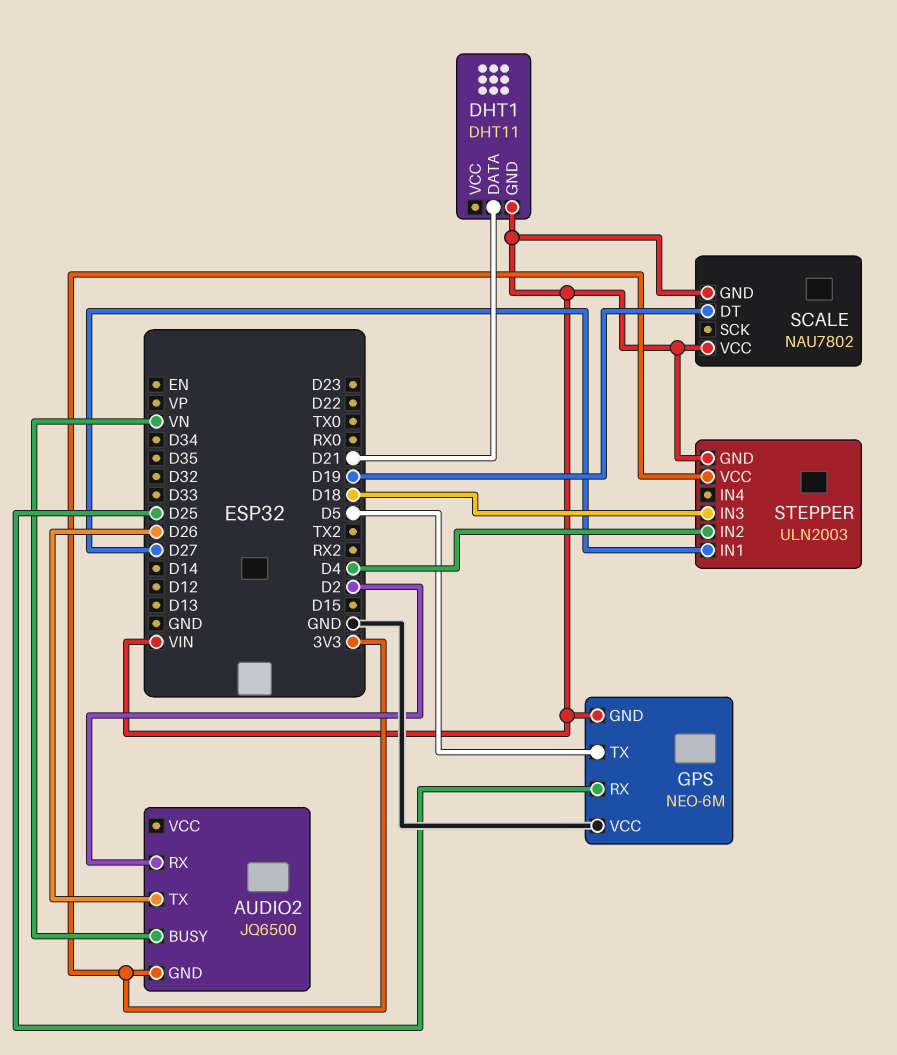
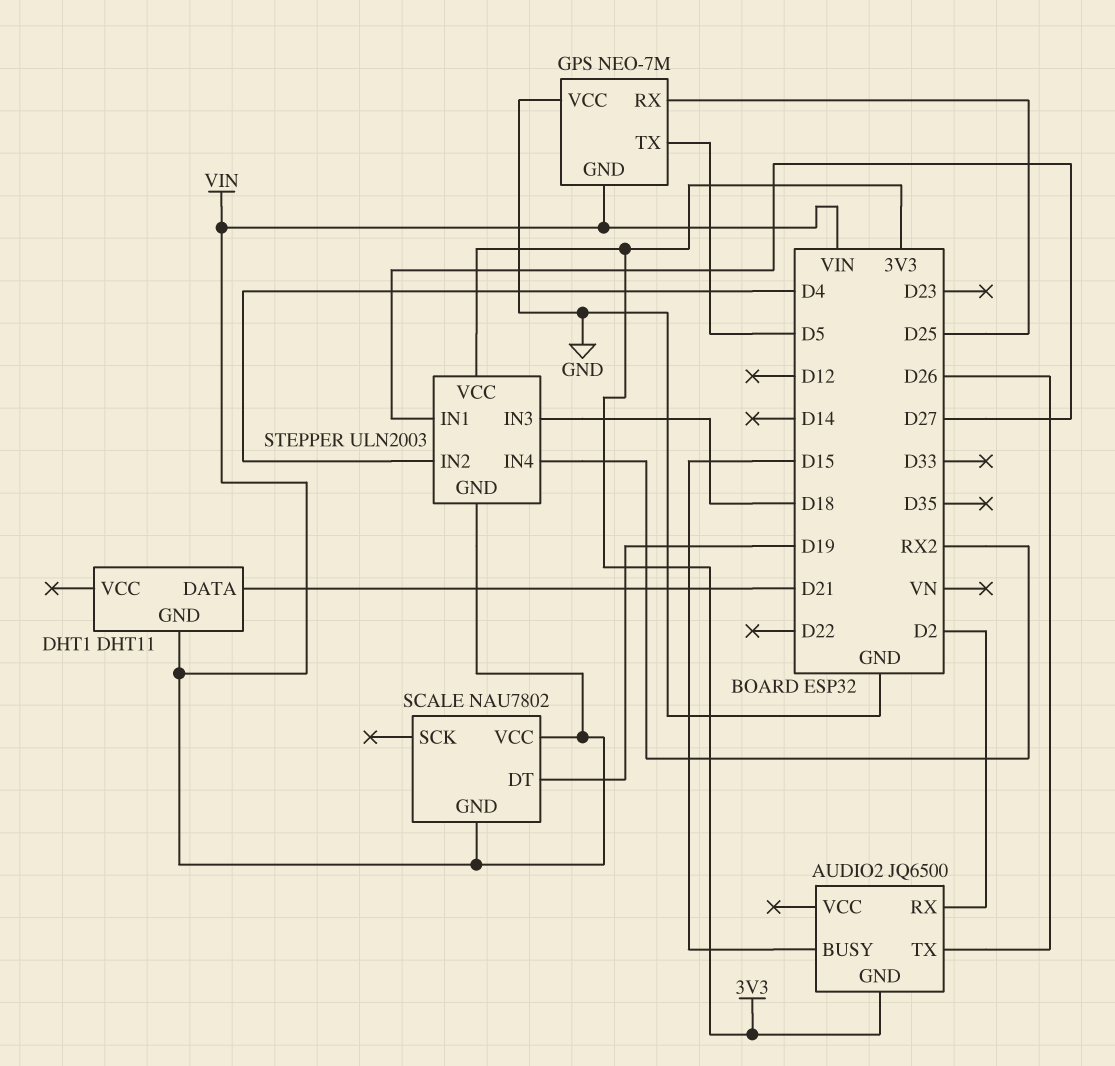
AUDIO2 pin BUSY: VN -> D15
GPS: NEO-6M -> NEO-7M
STEPPER pin IN4: none -> RX2

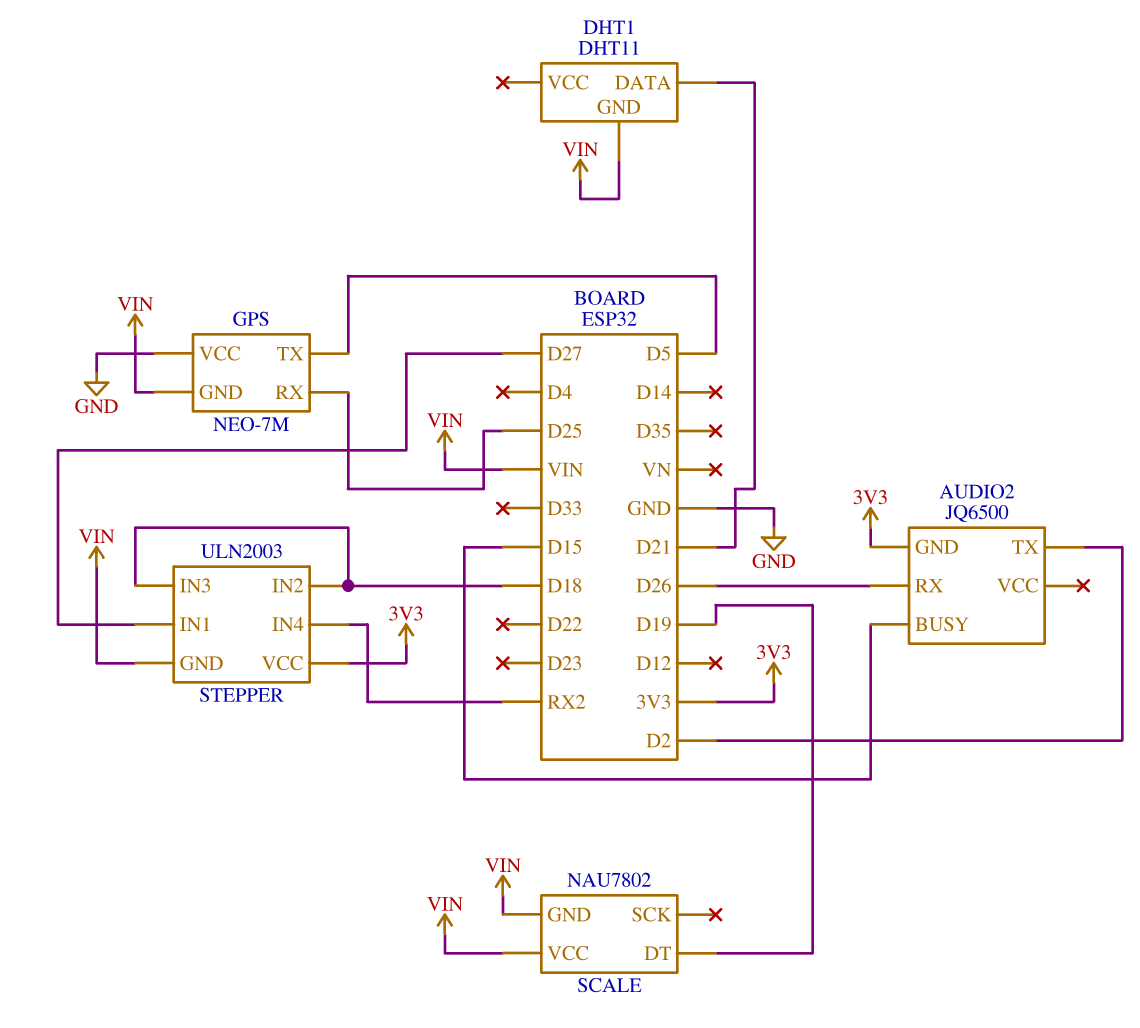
AUDIO2 pin RX: D2 -> D26
AUDIO2 pin TX: D26 -> D2
STEPPER pin IN2: D4 -> D18

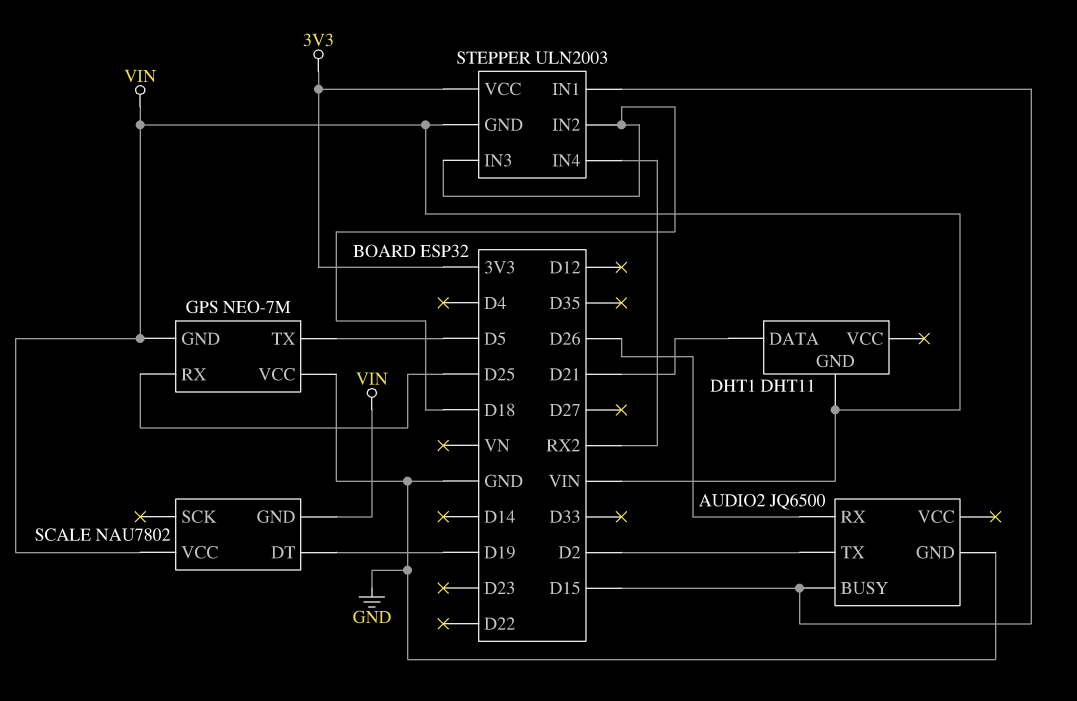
AUDIO2 pin GND: 3V3 -> GND
STEPPER pin IN1: D27 -> D15

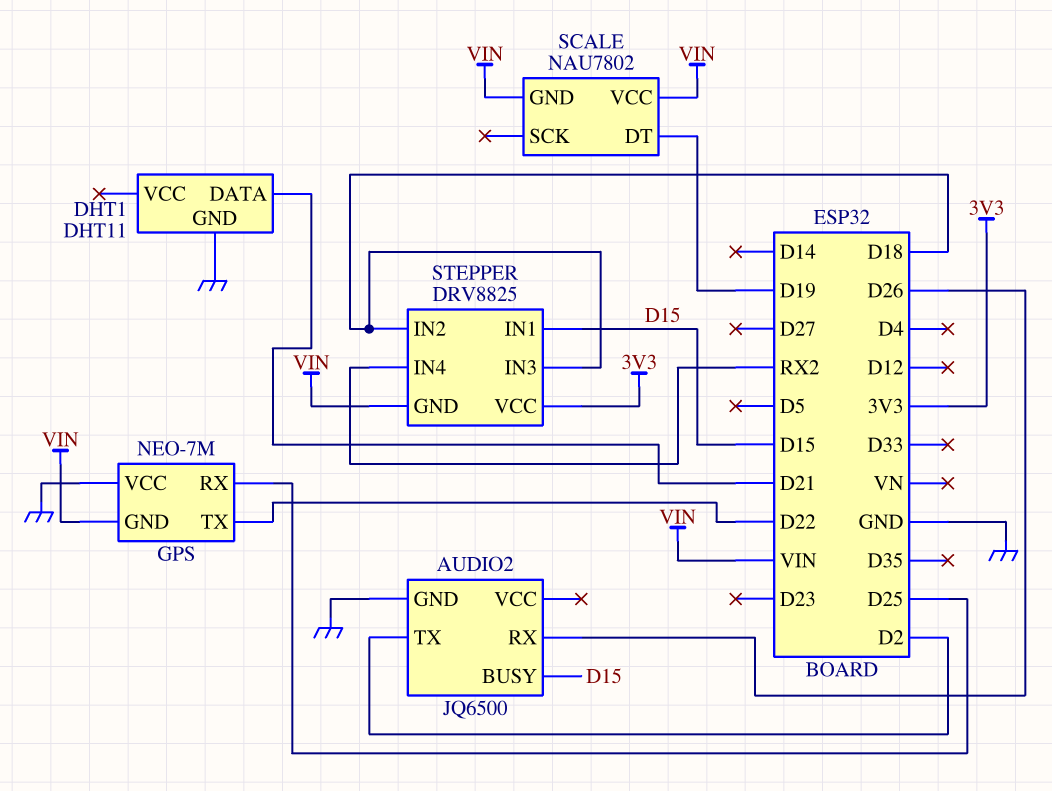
DHT1 pin GND: VIN -> GND
GPS pin TX: D5 -> D22
STEPPER: ULN2003 -> DRV8825

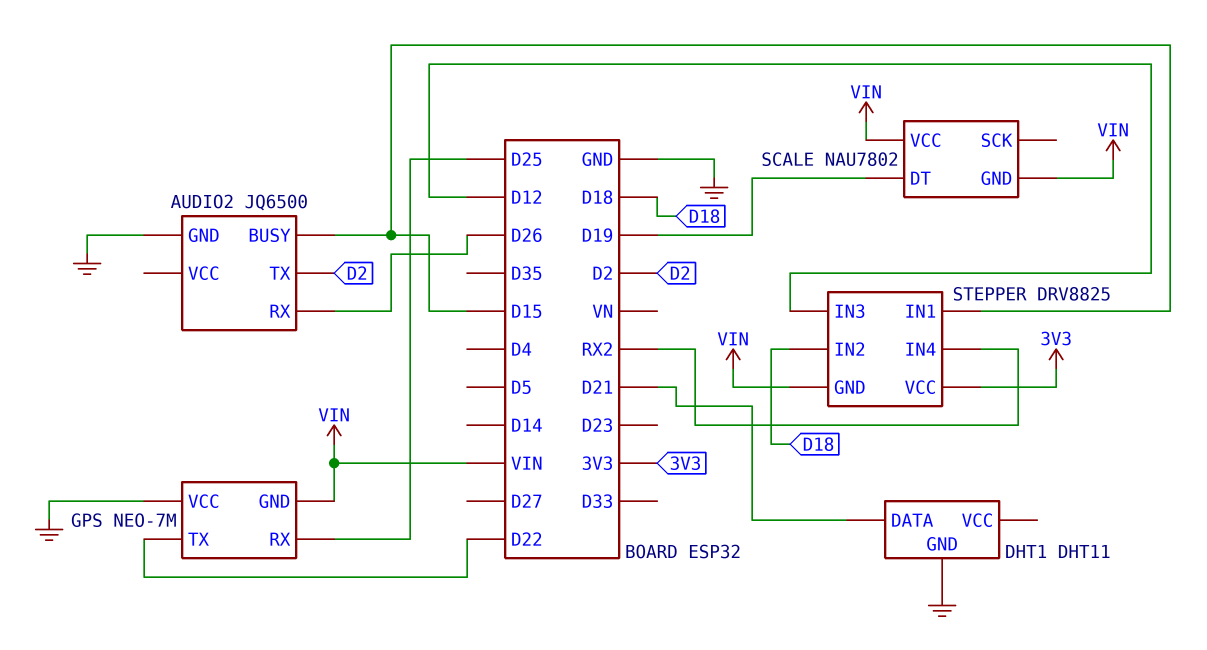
STEPPER pin IN3: D18 -> D12

